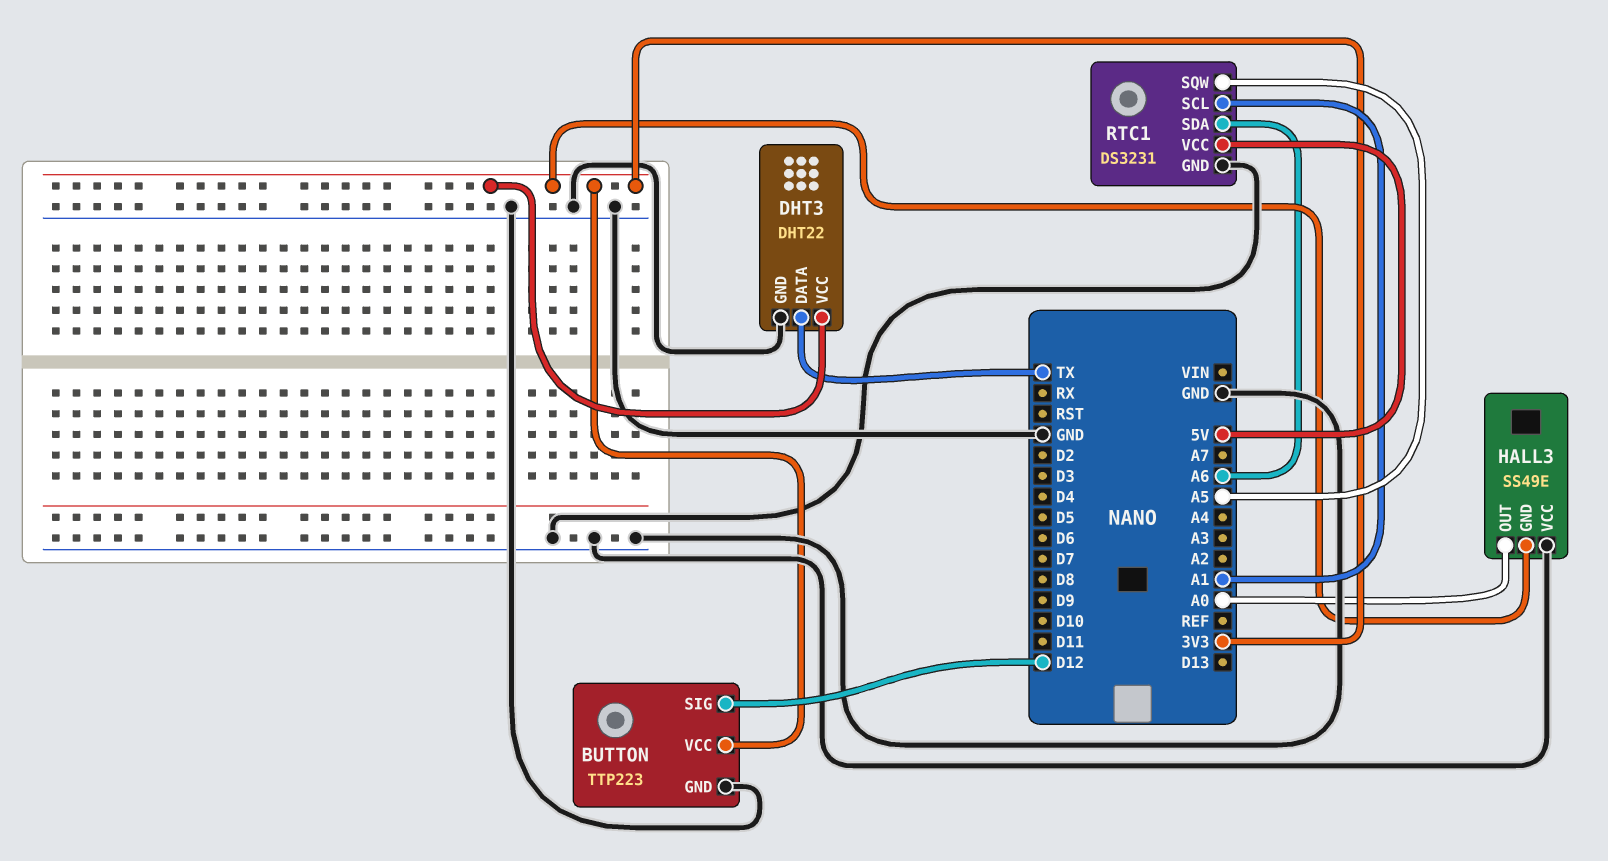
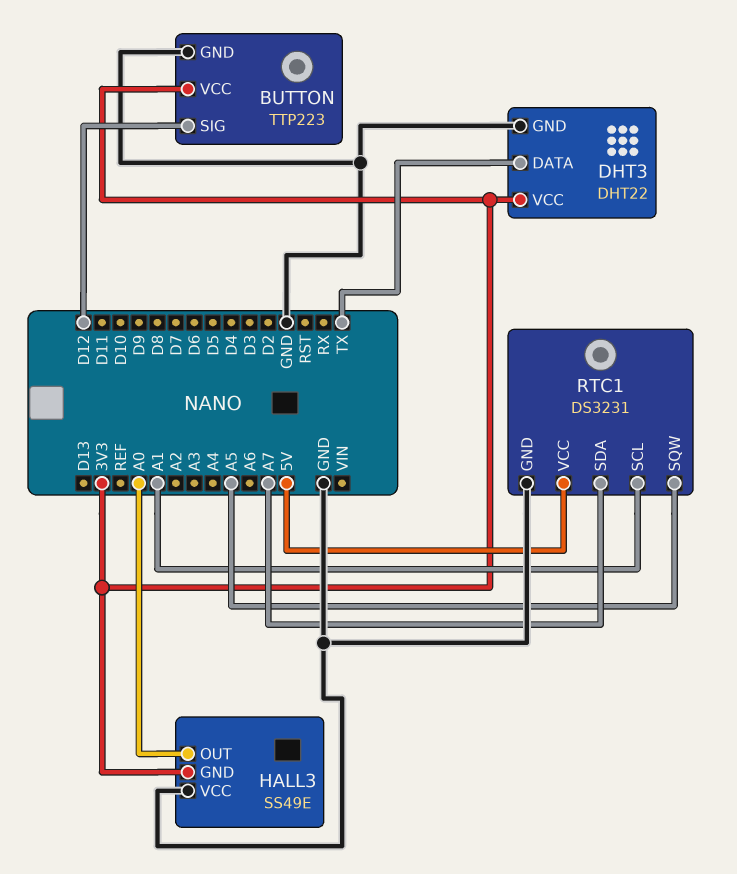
RTC1 pin SDA: A6 -> A7

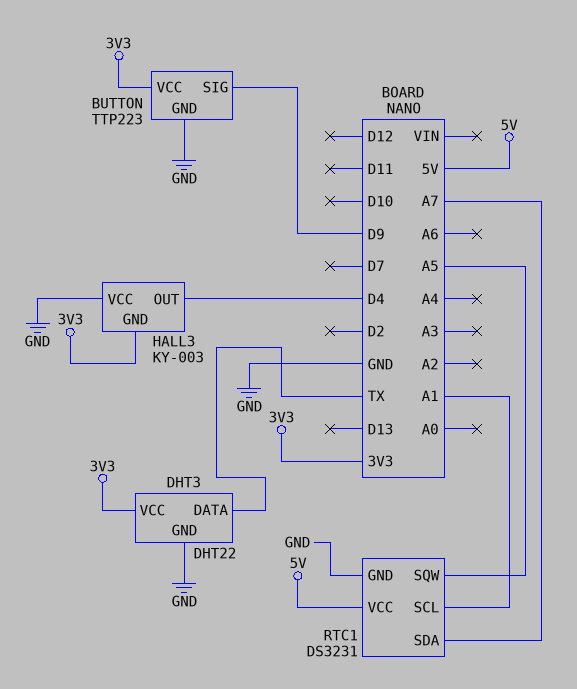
BUTTON pin SIG: D12 -> D9
HALL3: SS49E -> KY-003
HALL3 pin OUT: A0 -> D4

